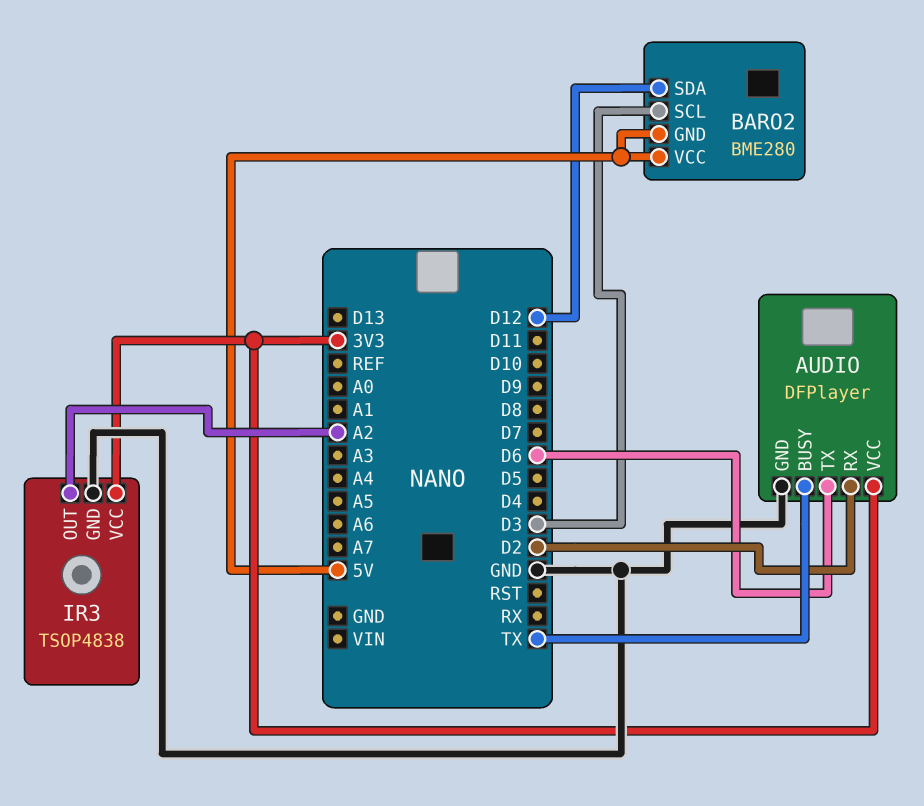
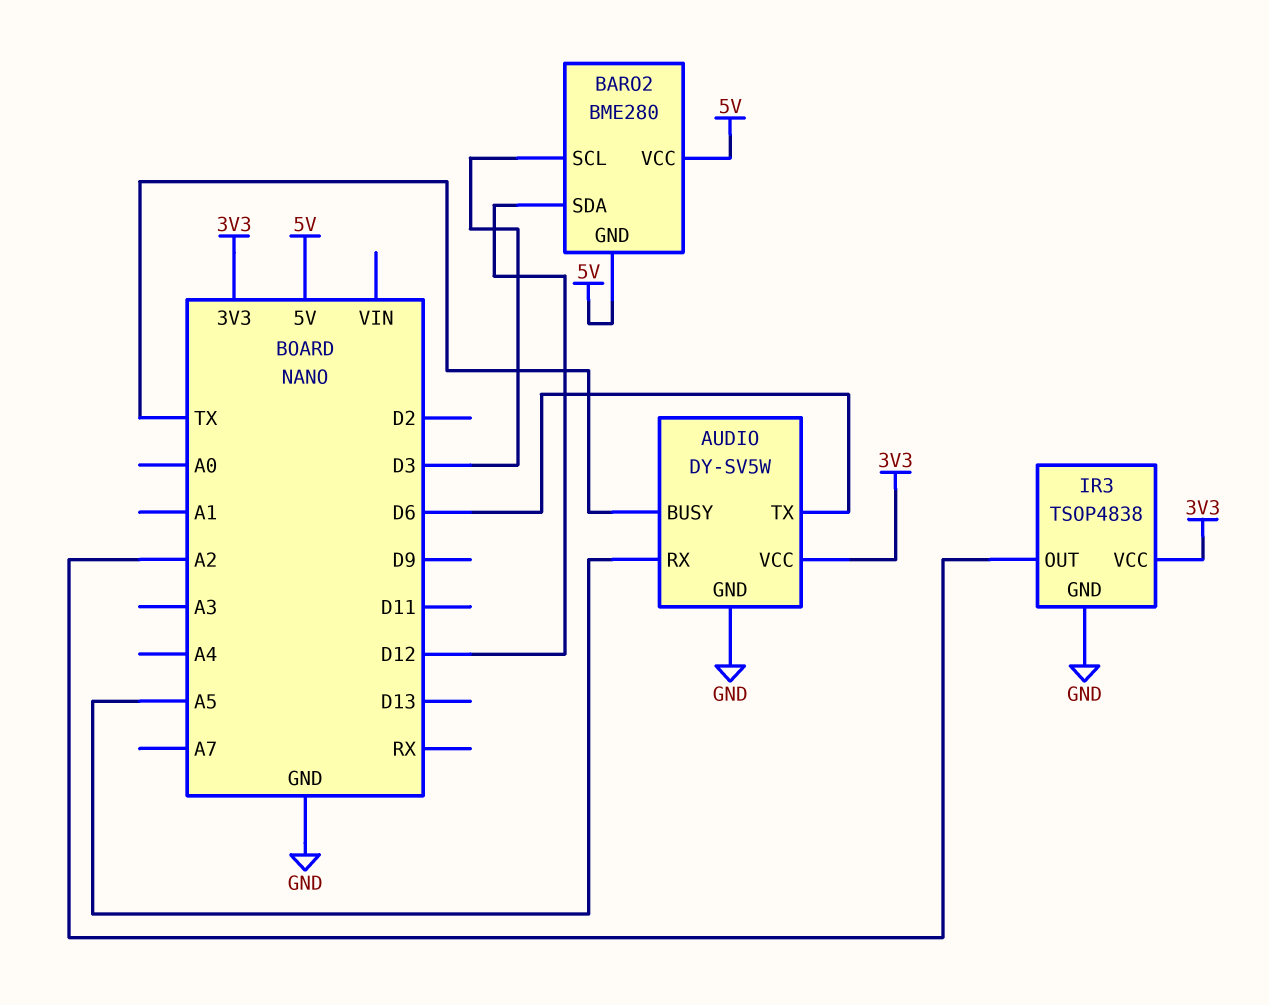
AUDIO: DFPlayer -> DY-SV5W
AUDIO pin RX: D2 -> A5

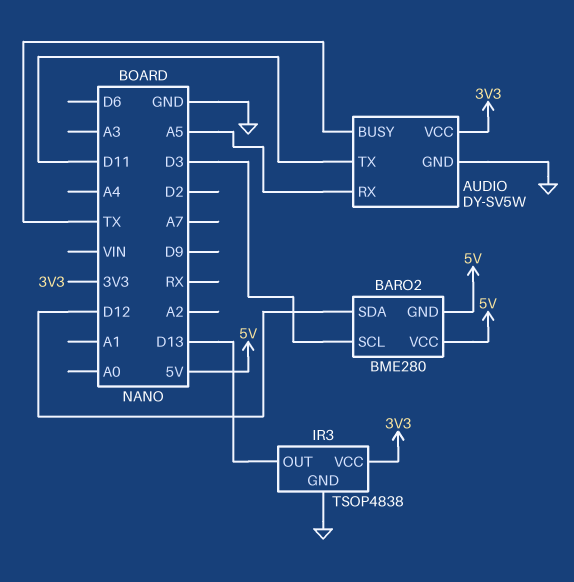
AUDIO pin TX: D6 -> D11
IR3 pin OUT: A2 -> D13

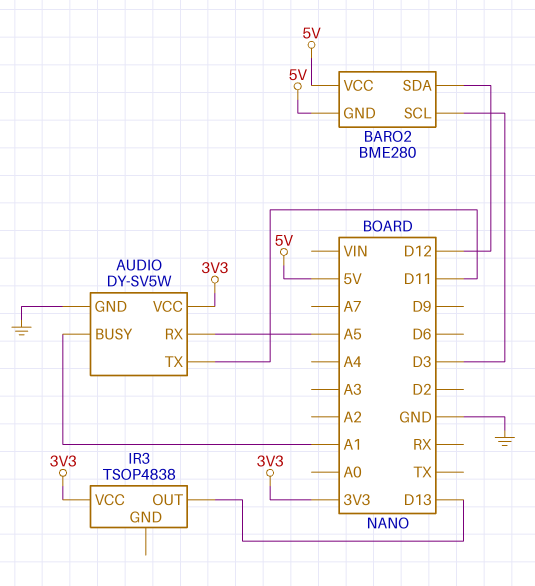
AUDIO pin BUSY: TX -> A1
IR3 pin GND: GND -> none

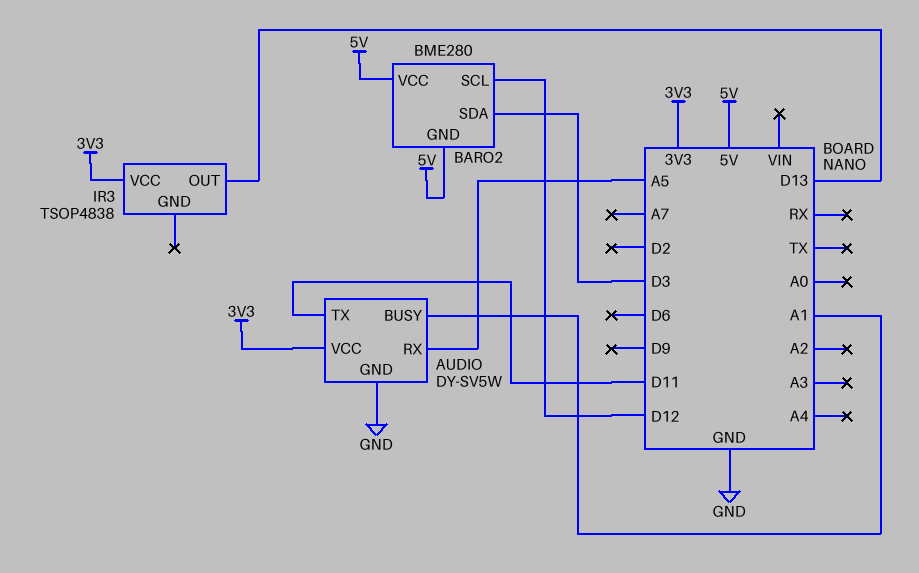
BARO2 pin SCL: D3 -> D12
BARO2 pin SDA: D12 -> D3

